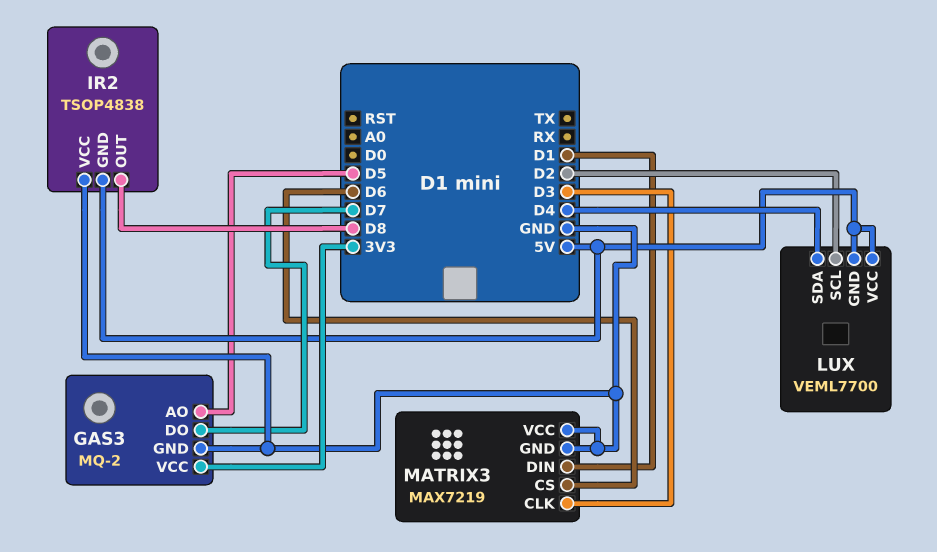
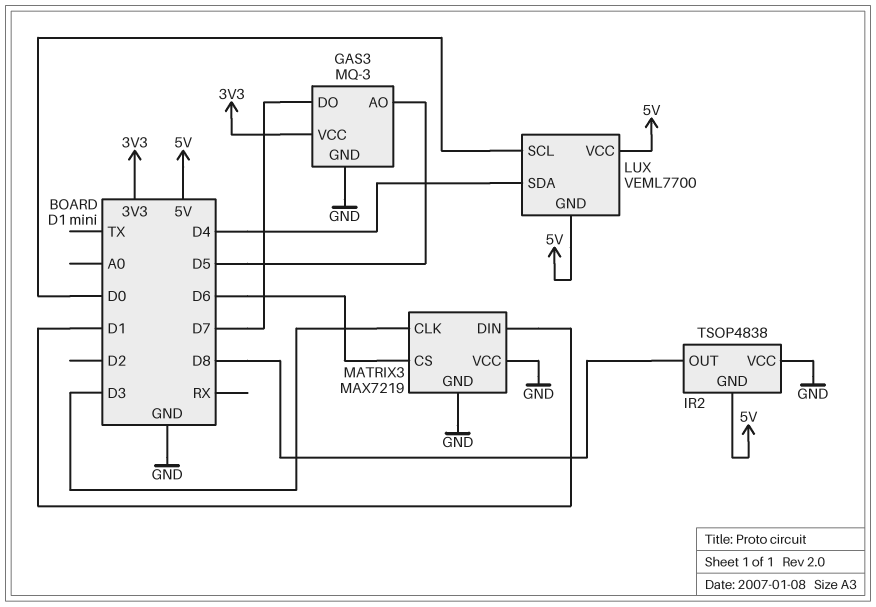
GAS3: MQ-2 -> MQ-3
LUX pin SCL: D2 -> D0

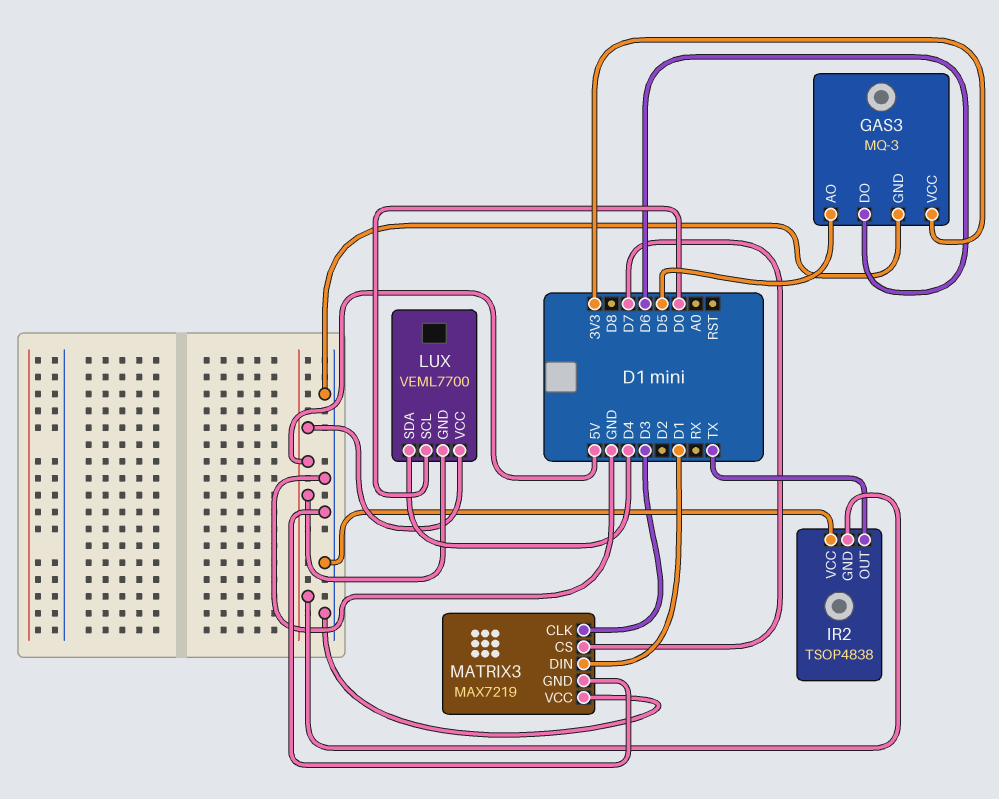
GAS3 pin DO: D7 -> D6
IR2 pin OUT: D8 -> TX
MATRIX3 pin CS: D6 -> D7

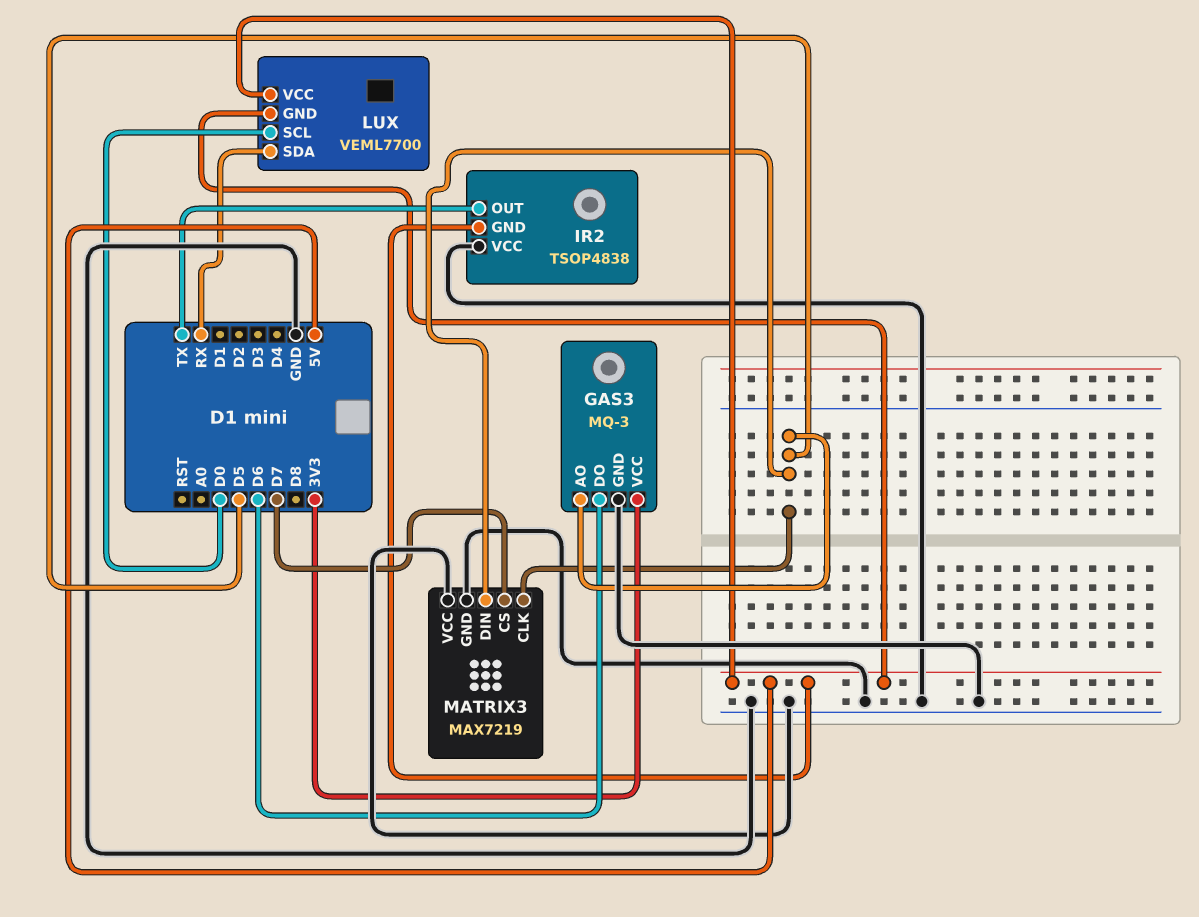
LUX pin SDA: D4 -> RX
MATRIX3 pin CLK: D3 -> D5
MATRIX3 pin DIN: D1 -> D5

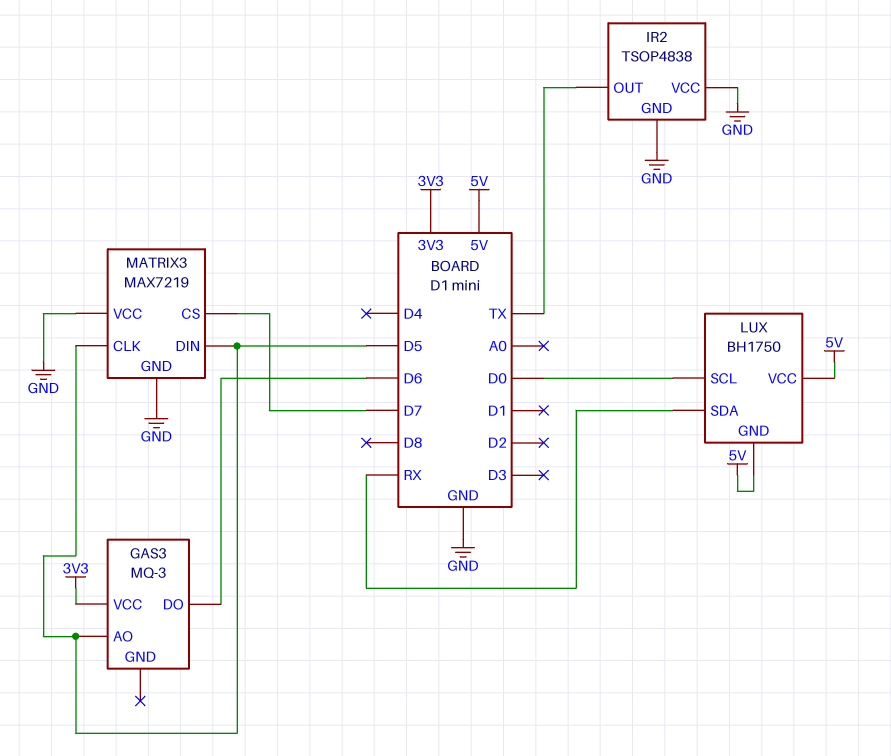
GAS3 pin GND: GND -> none
IR2 pin GND: 5V -> GND
LUX: VEML7700 -> BH1750

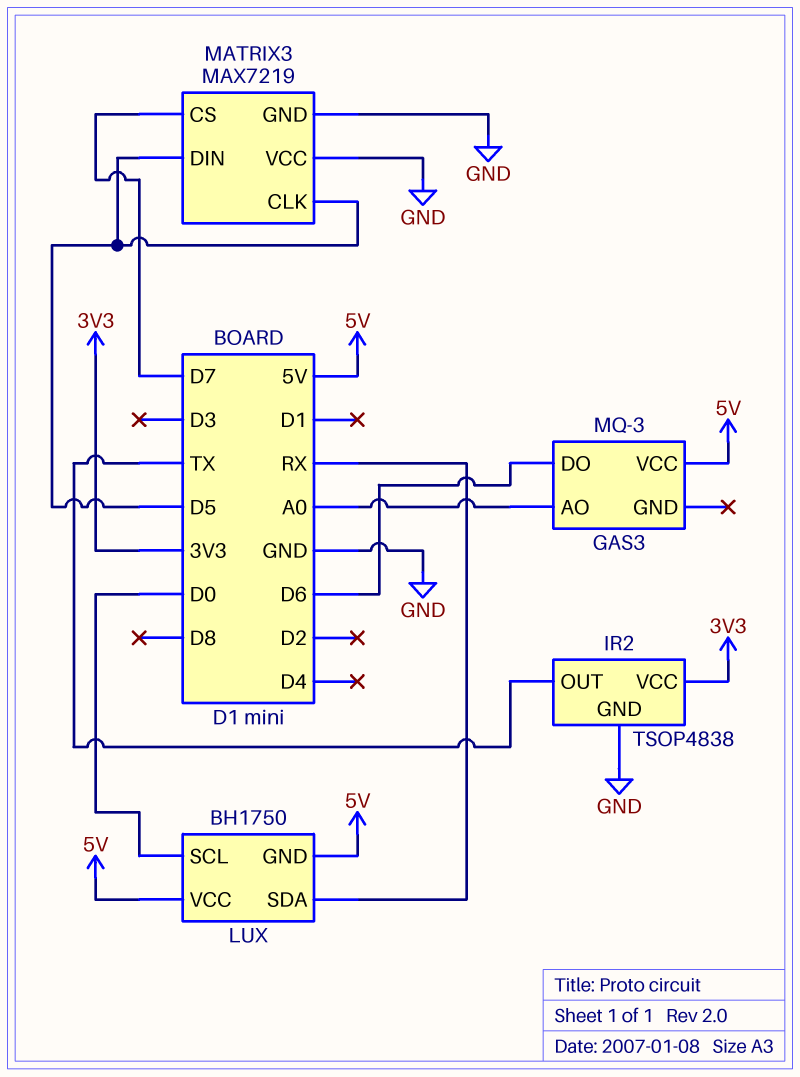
GAS3 pin AO: D5 -> A0
GAS3 pin VCC: 3V3 -> 5V
IR2 pin VCC: GND -> 3V3

